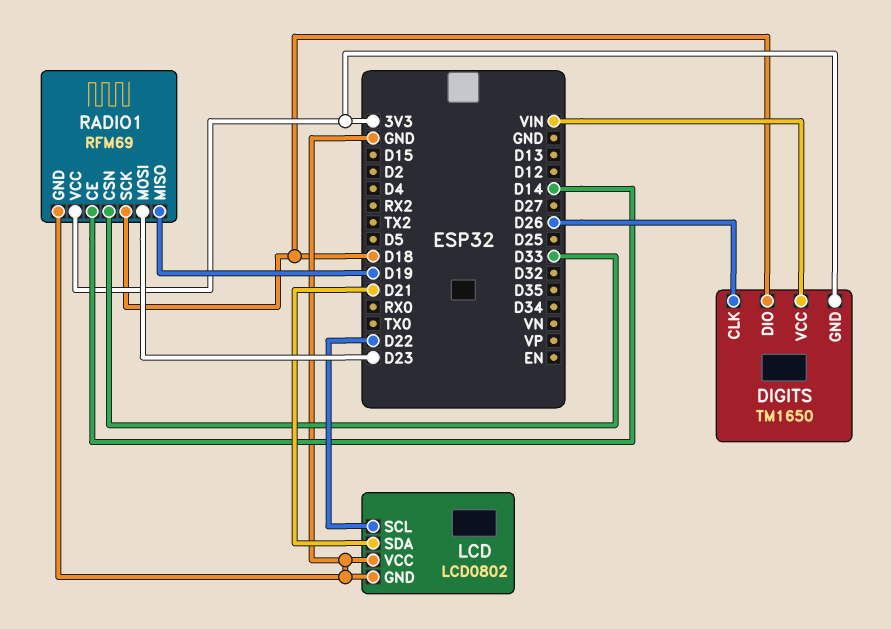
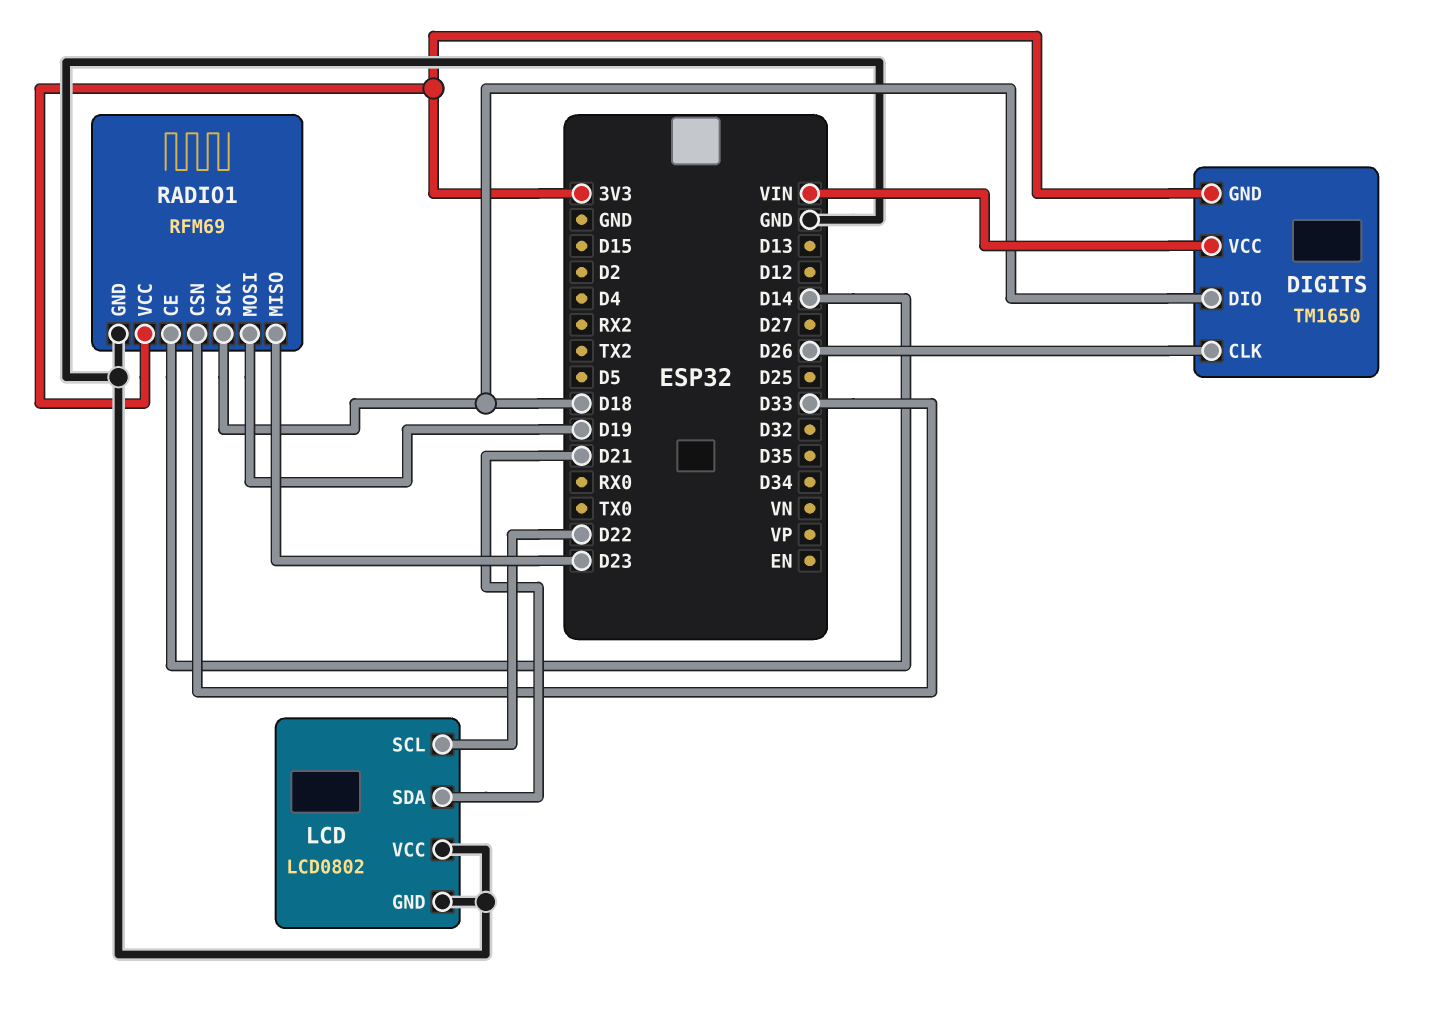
RADIO1 pin MISO: D19 -> D23
RADIO1 pin MOSI: D23 -> D19

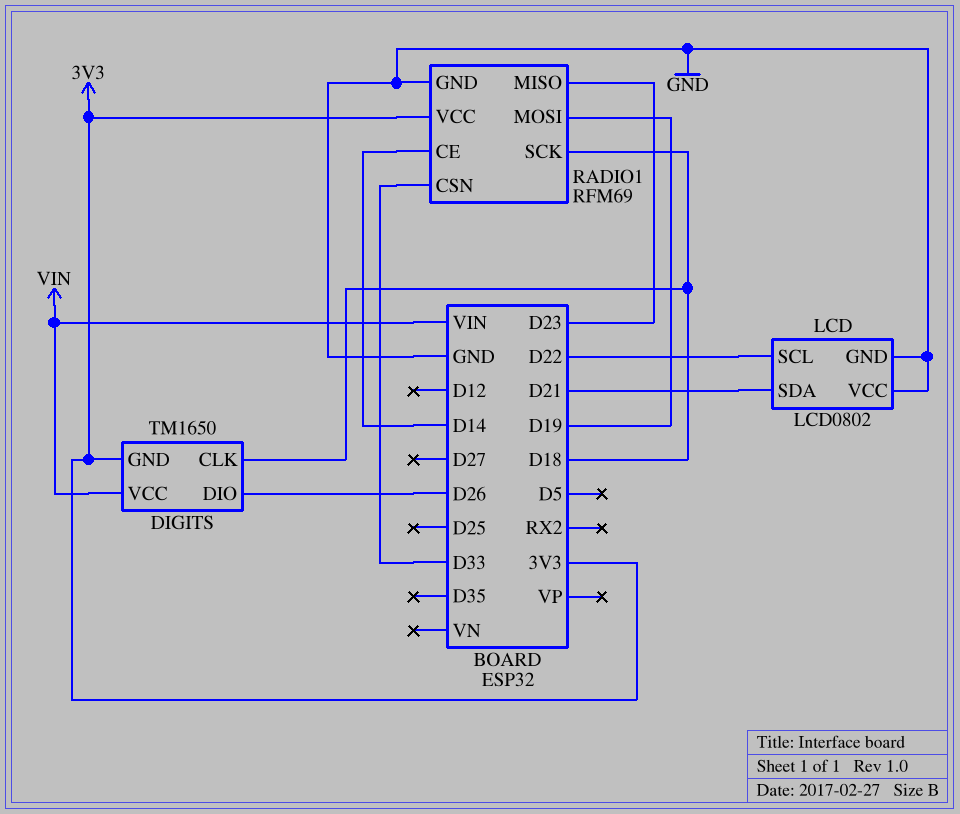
DIGITS pin CLK: D26 -> D18
DIGITS pin DIO: D18 -> D26

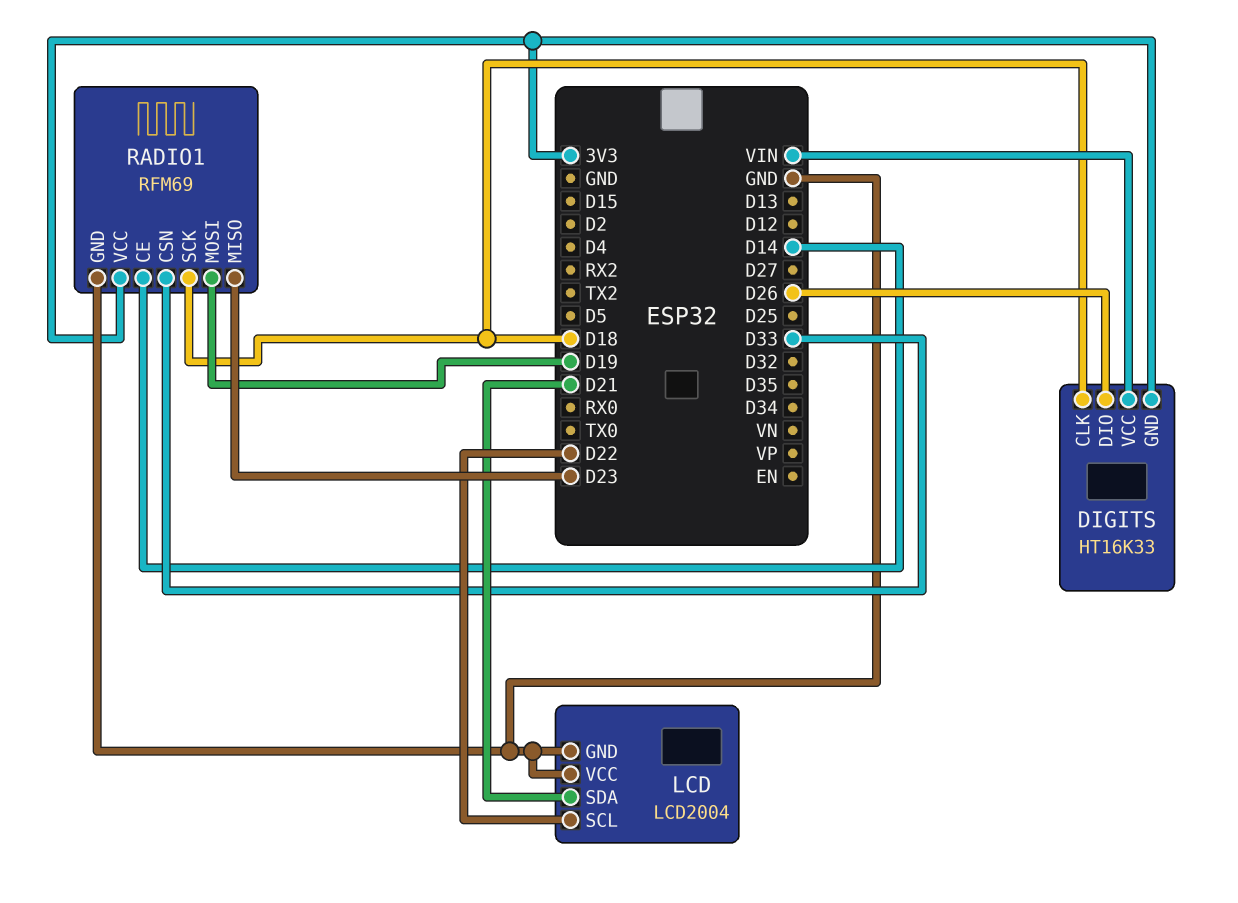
DIGITS: TM1650 -> HT16K33
LCD: LCD0802 -> LCD2004

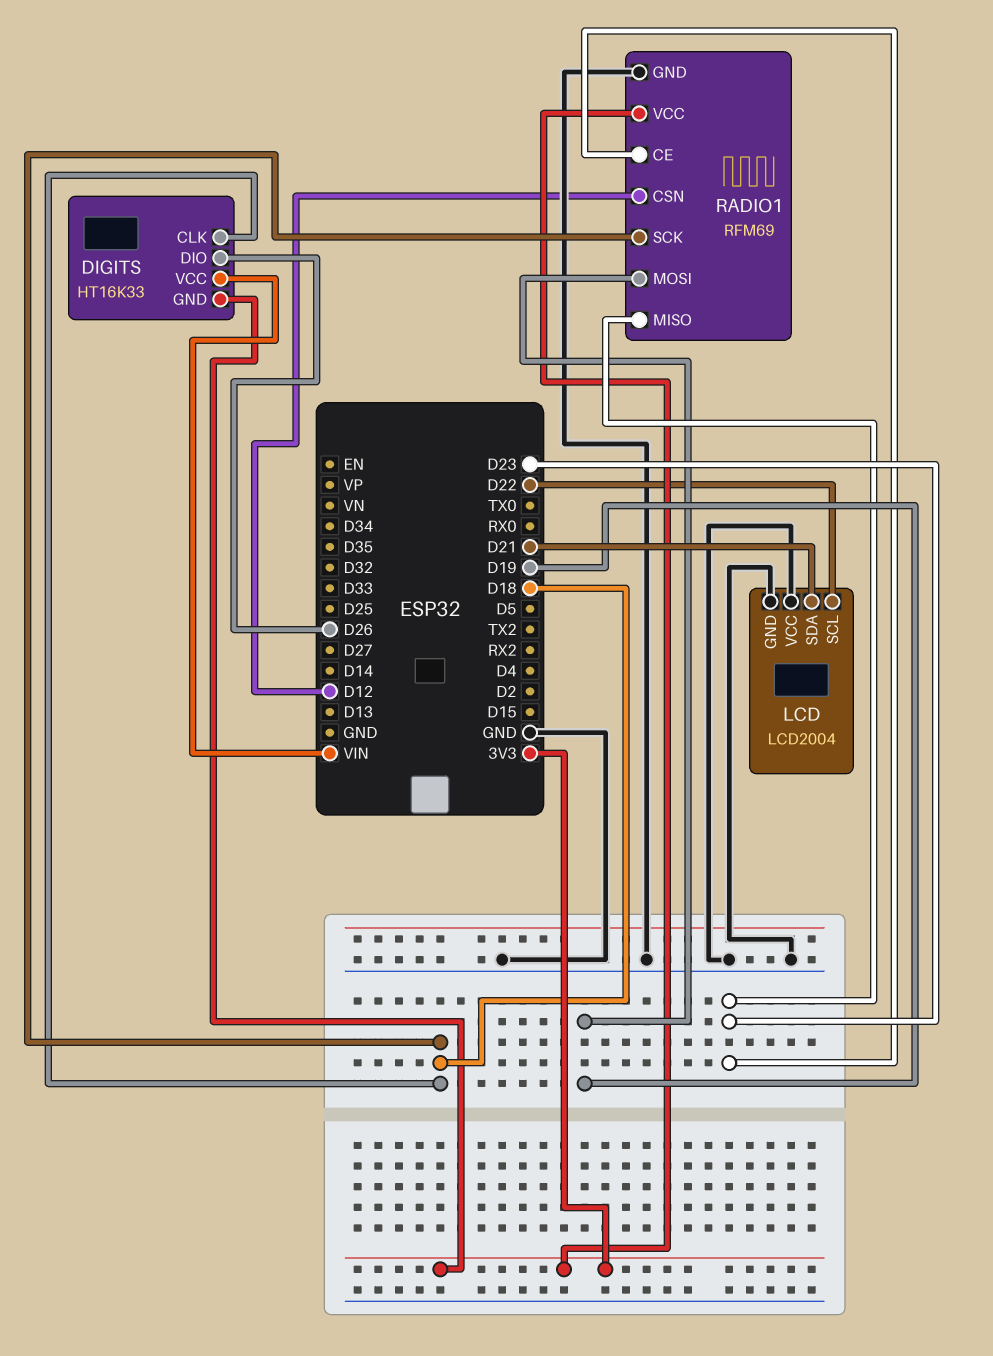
RADIO1 pin CE: D14 -> D23
RADIO1 pin CSN: D33 -> D12

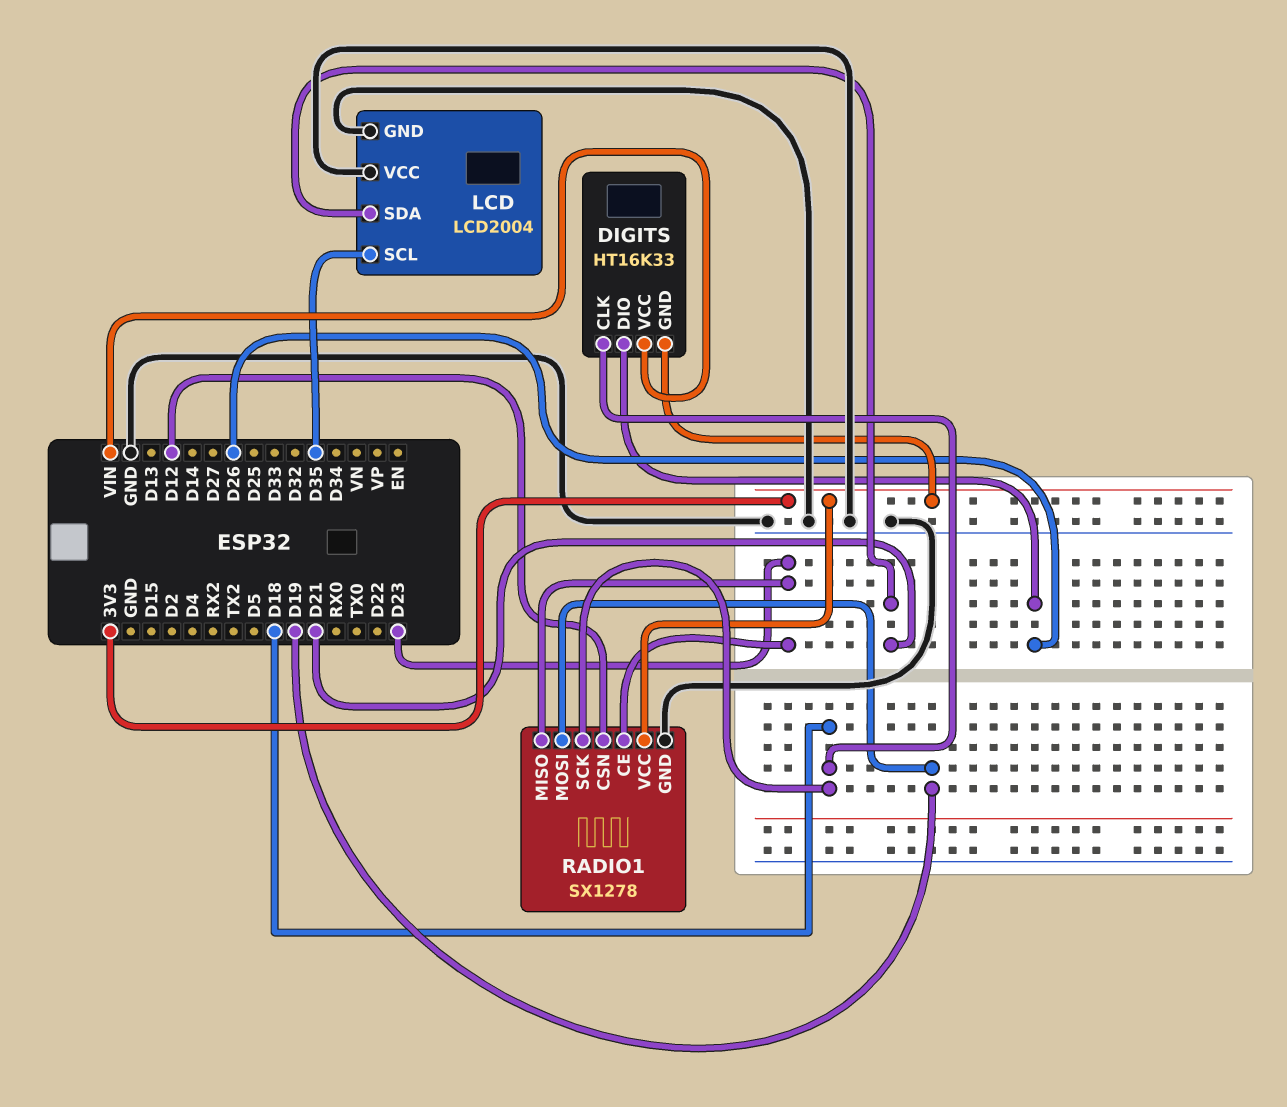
LCD pin SCL: D22 -> D35
RADIO1: RFM69 -> SX1278

